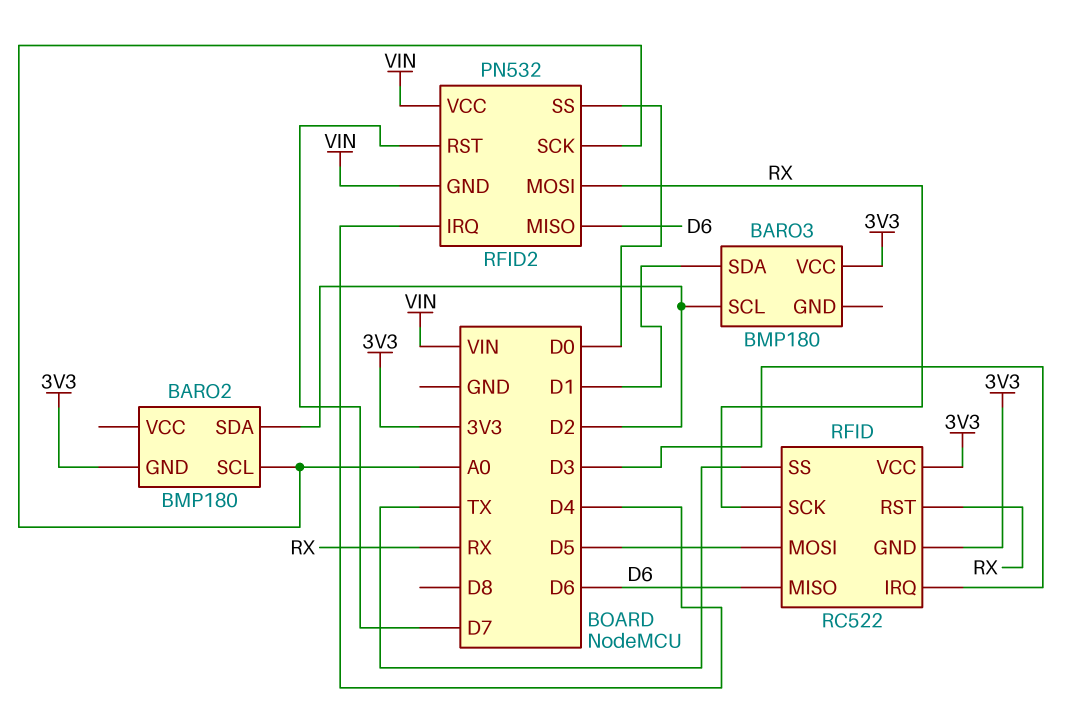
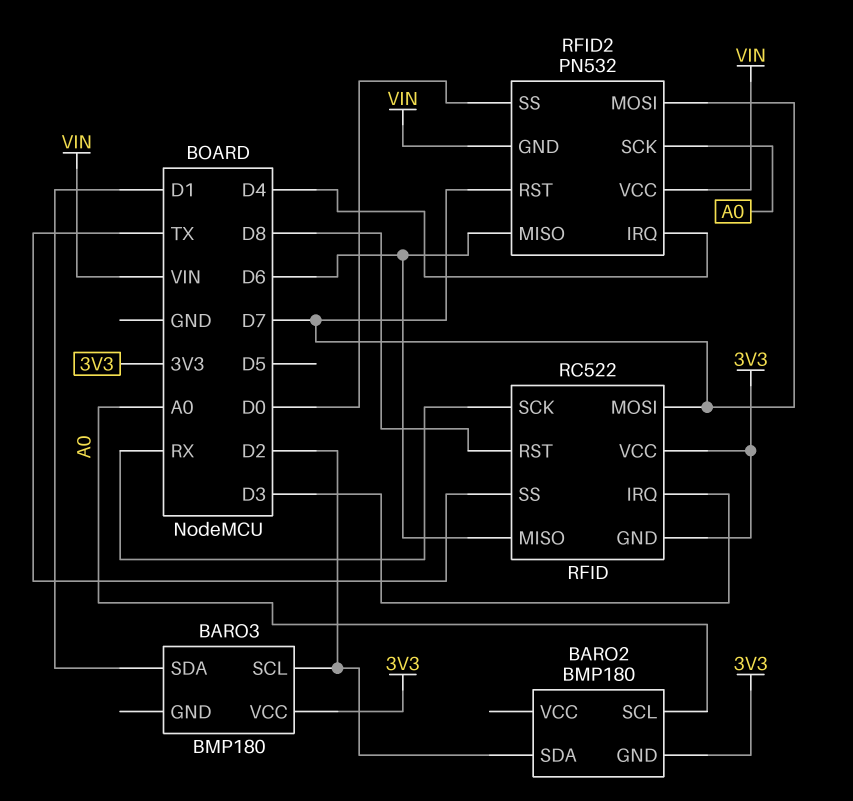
RFID pin MOSI: D5 -> D7
RFID pin RST: RX -> D8
RFID2 pin MOSI: RX -> D7

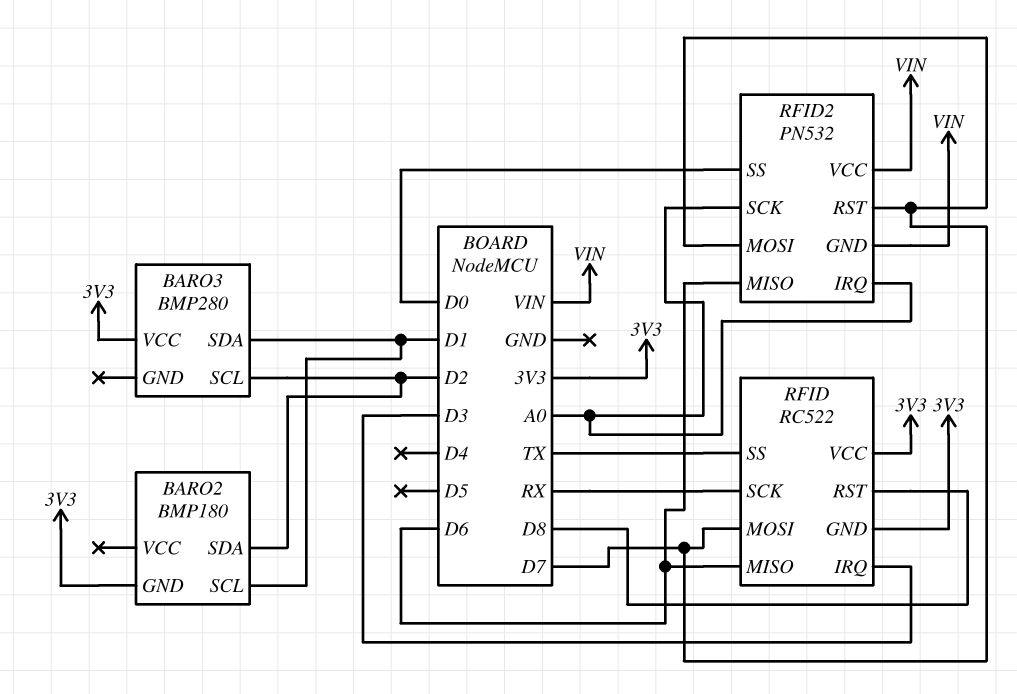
BARO2 pin SCL: A0 -> D1
BARO3: BMP180 -> BMP280
RFID2 pin IRQ: D4 -> A0

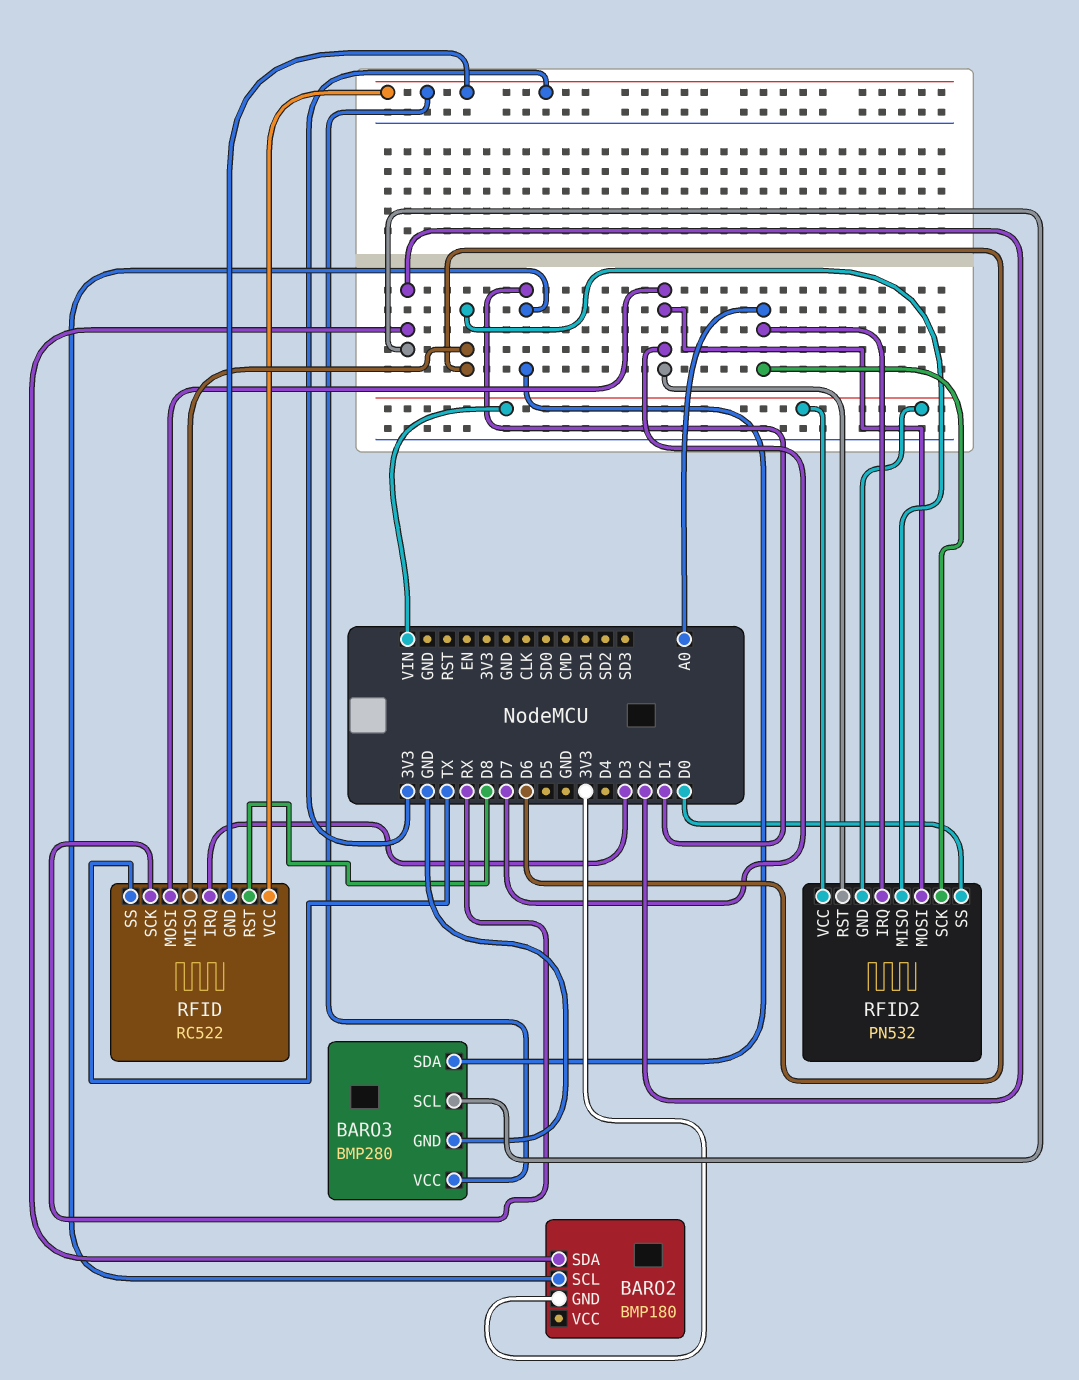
BARO3 pin GND: none -> GND

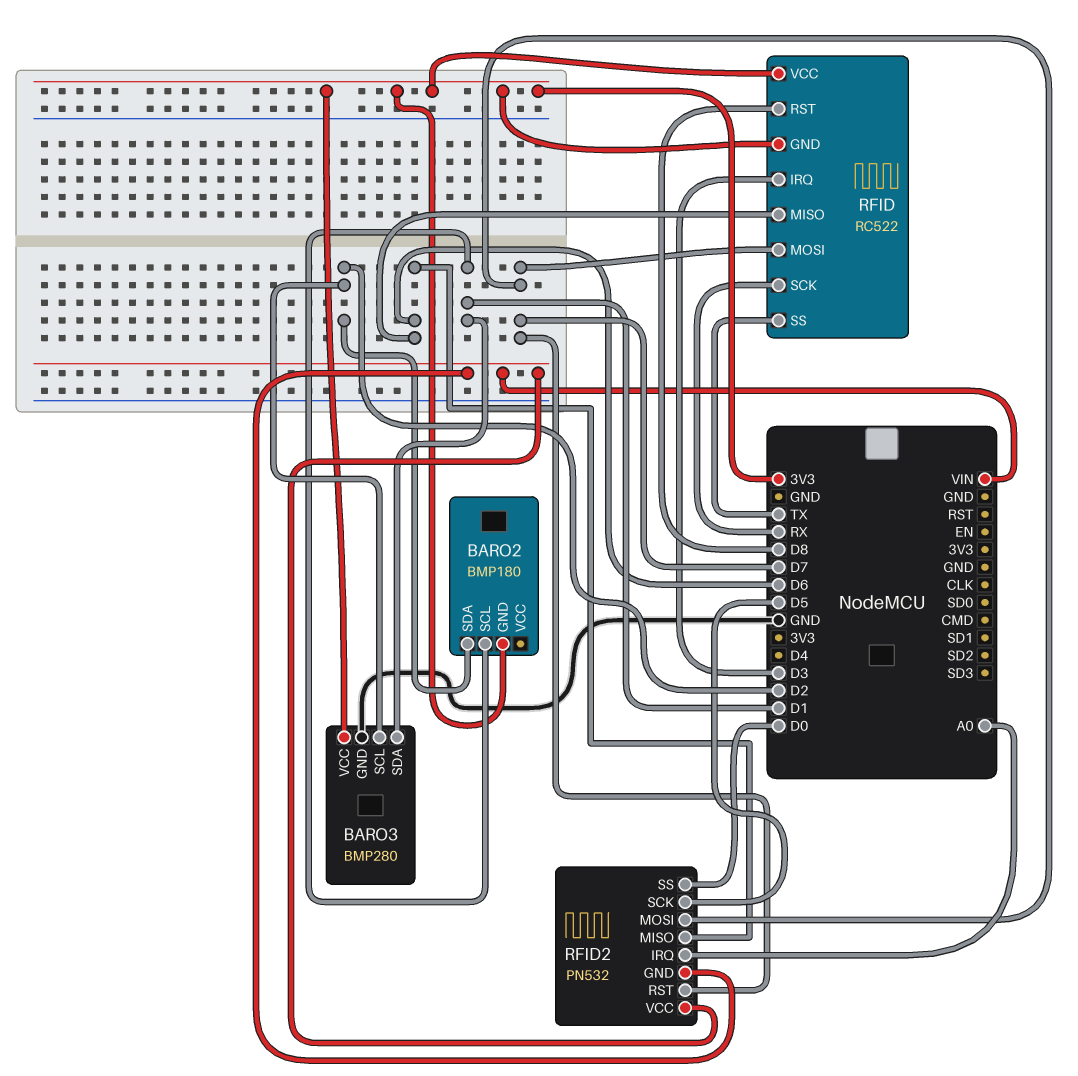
RFID2 pin SCK: A0 -> D5

